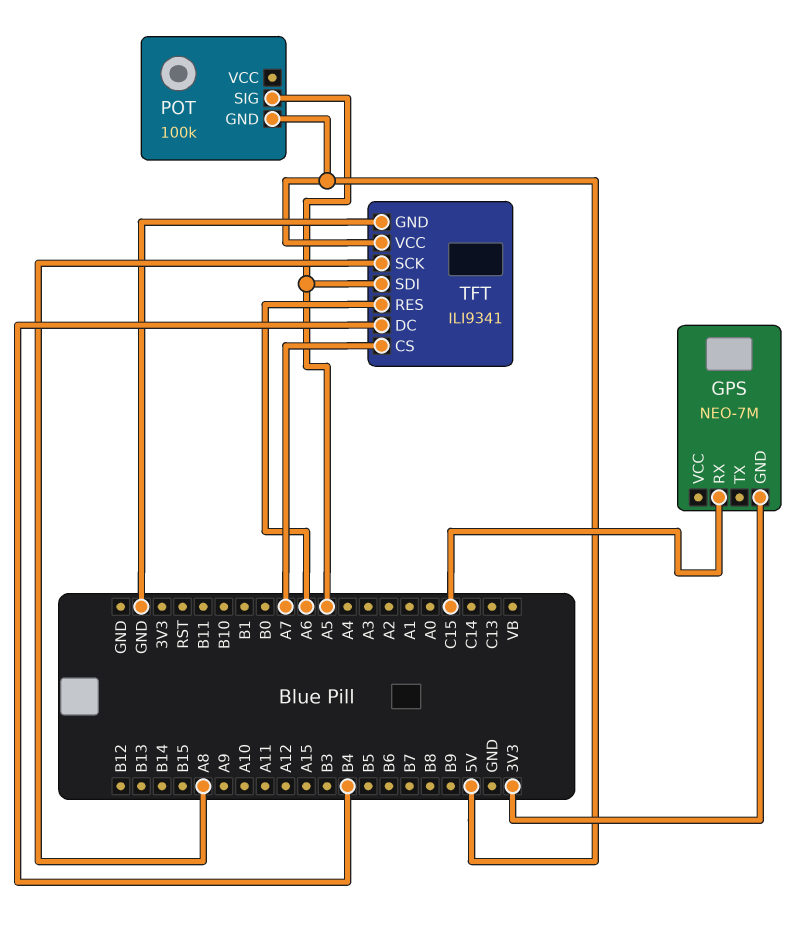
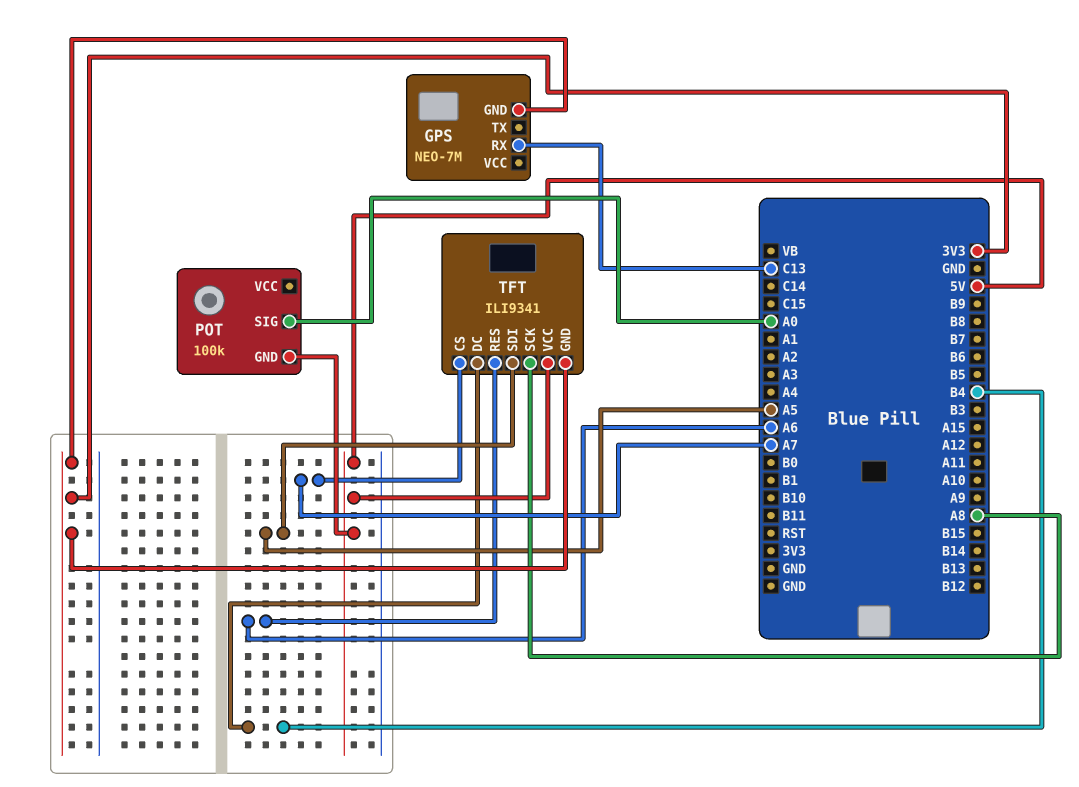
GPS pin RX: C15 -> C13
POT pin SIG: A5 -> A0
TFT pin GND: GND -> 3V3

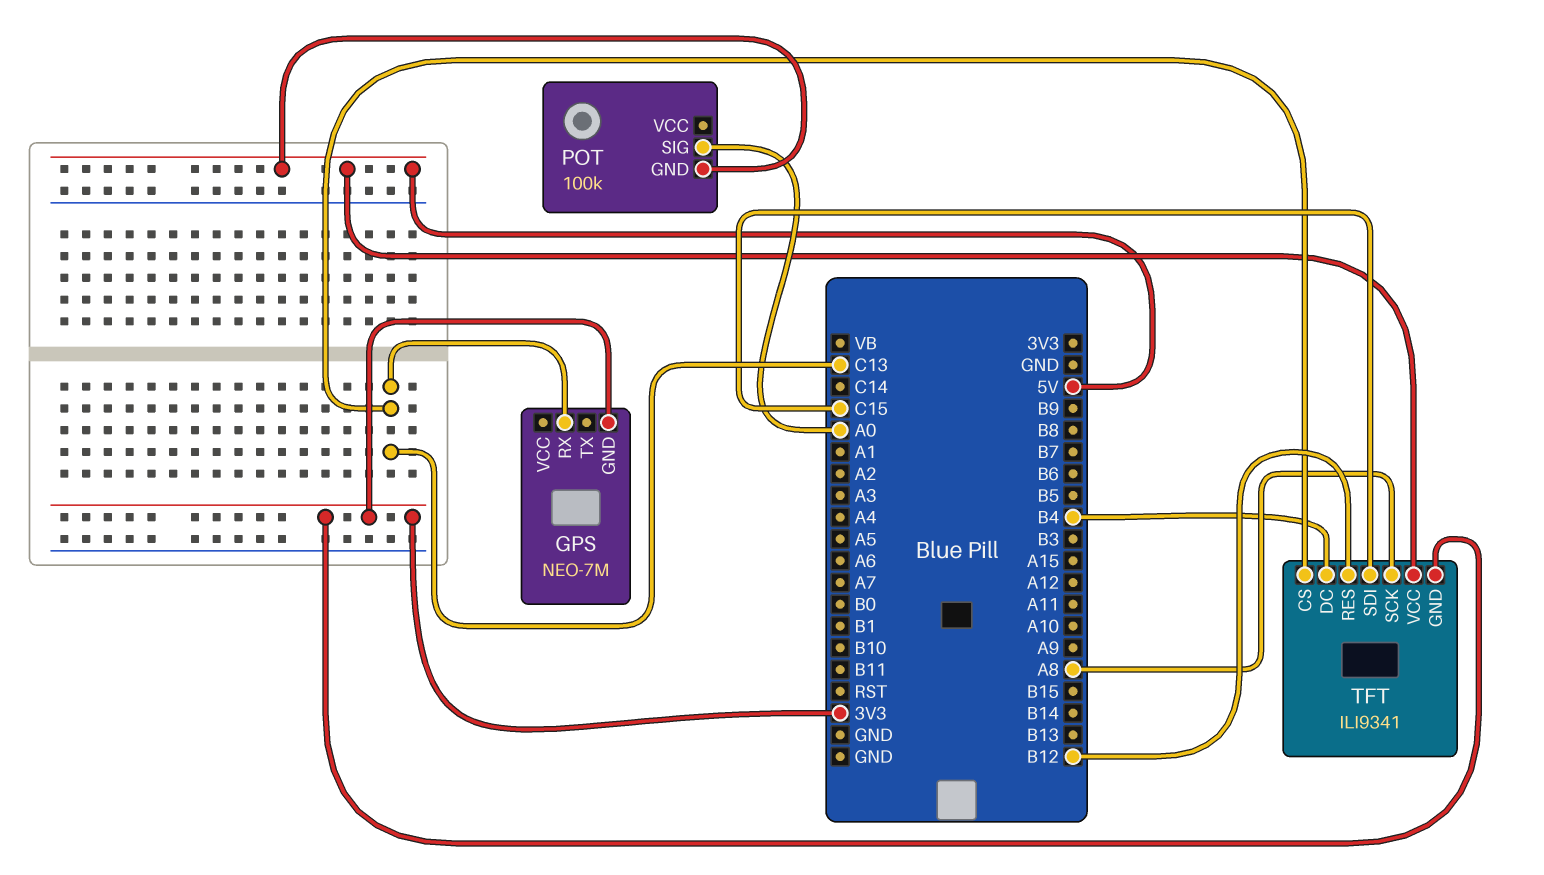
TFT pin CS: A7 -> C13
TFT pin RES: A6 -> B12
TFT pin SDI: A5 -> C15

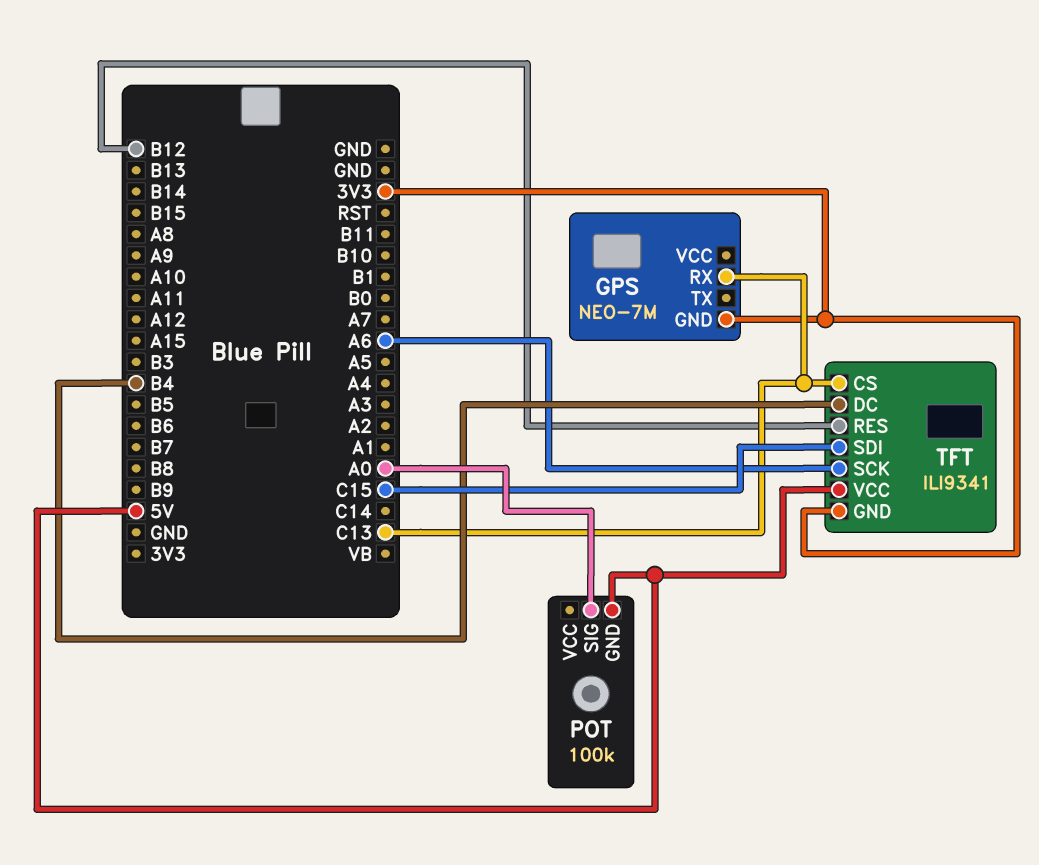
TFT pin SCK: A8 -> A6

